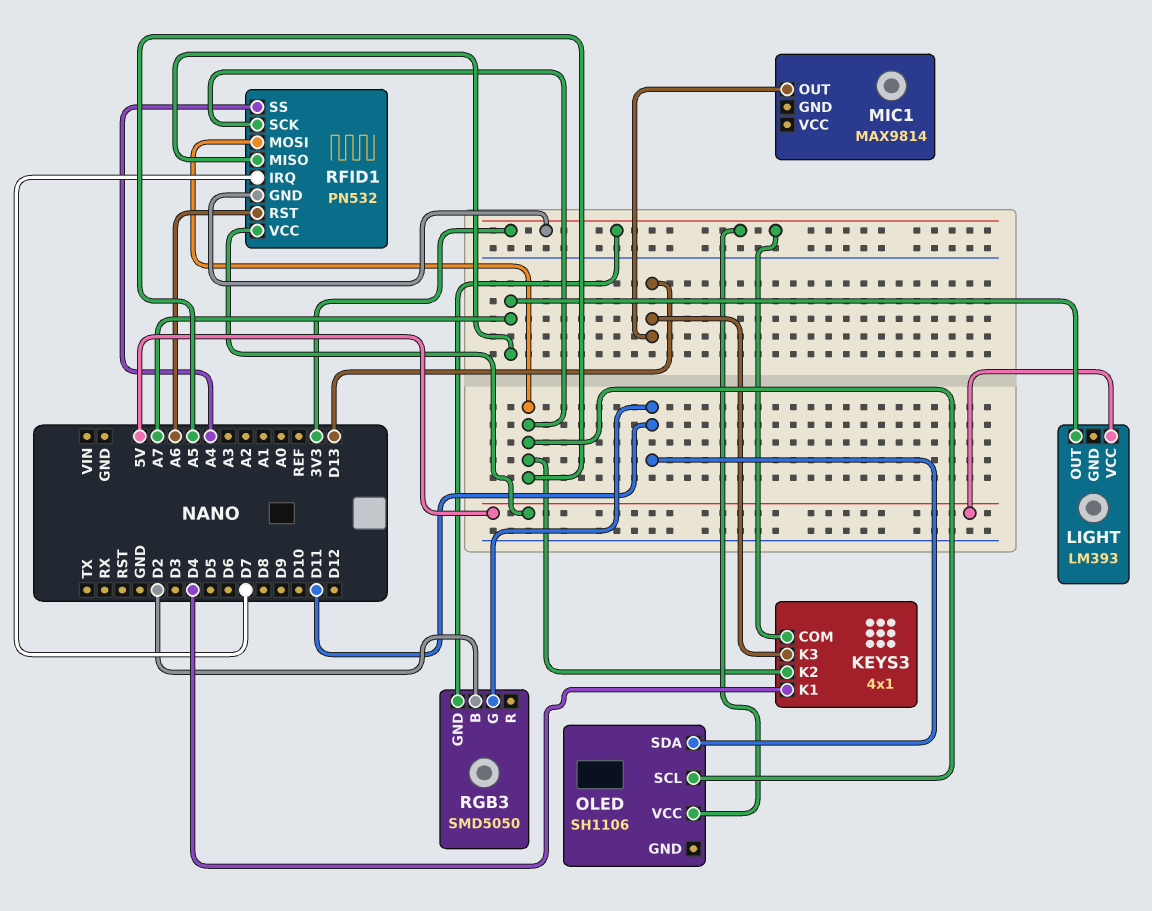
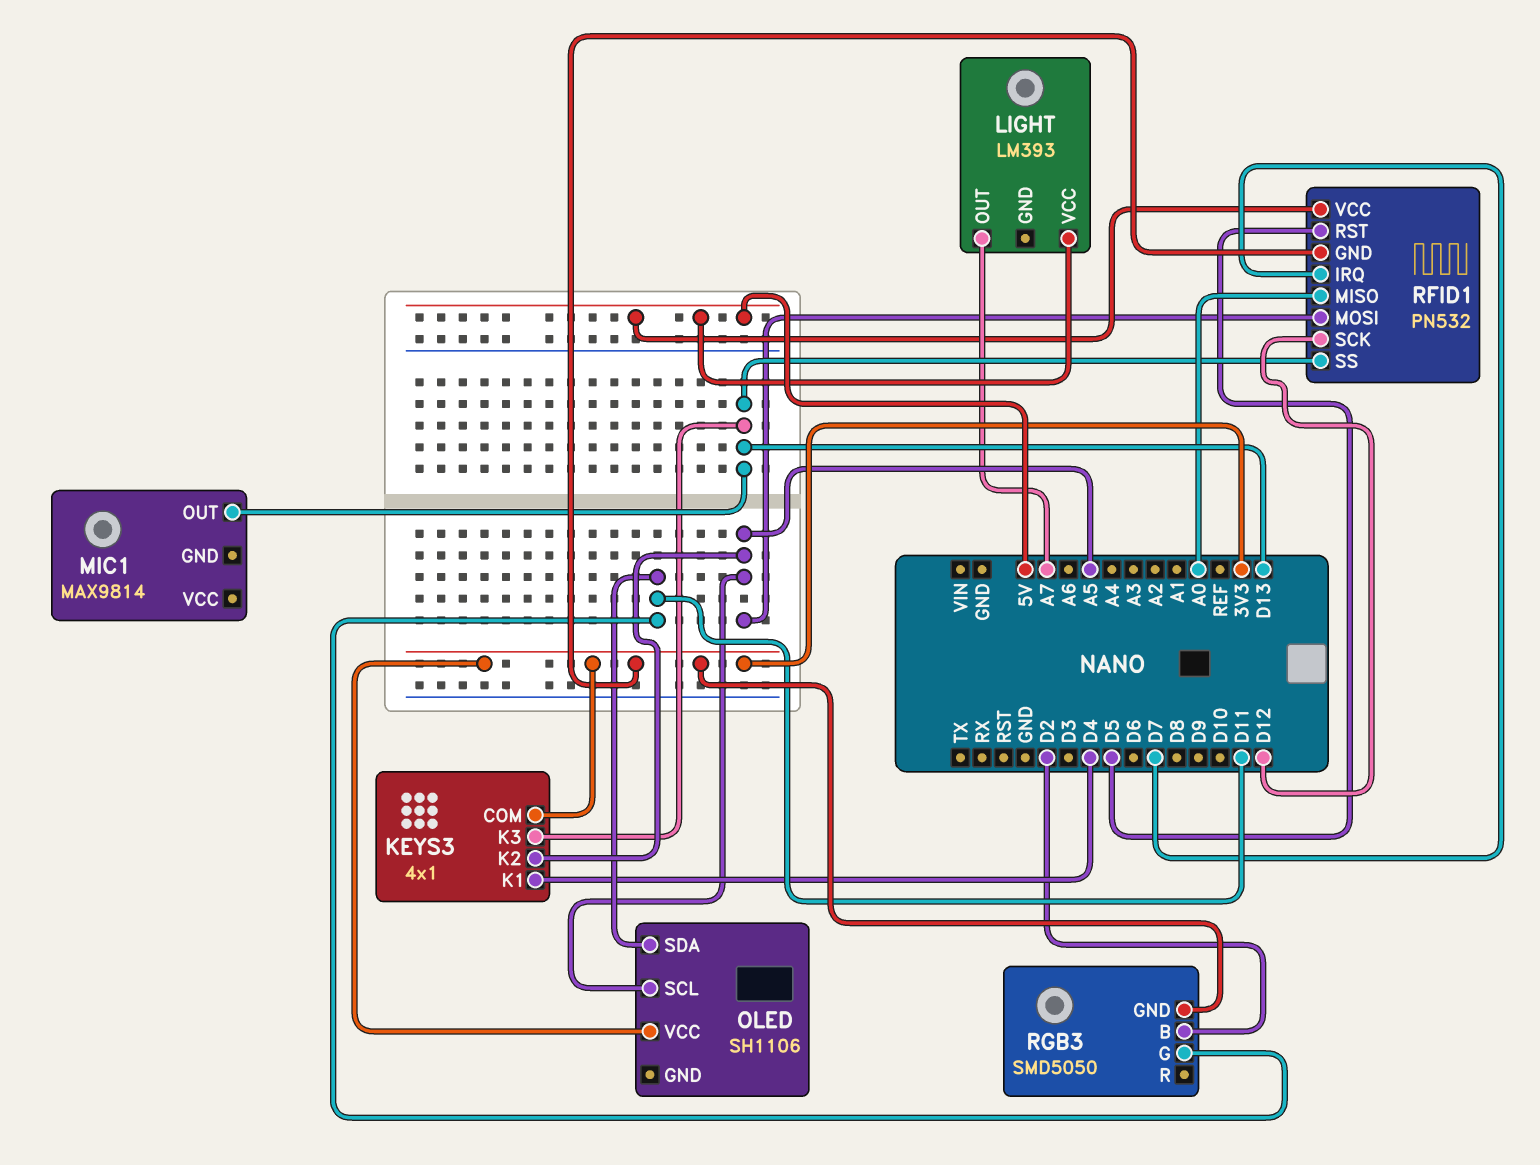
RFID1 pin MISO: A7 -> A0
RFID1 pin RST: A6 -> D5
RFID1 pin SCK: A5 -> D12
RFID1 pin SS: A4 -> D13

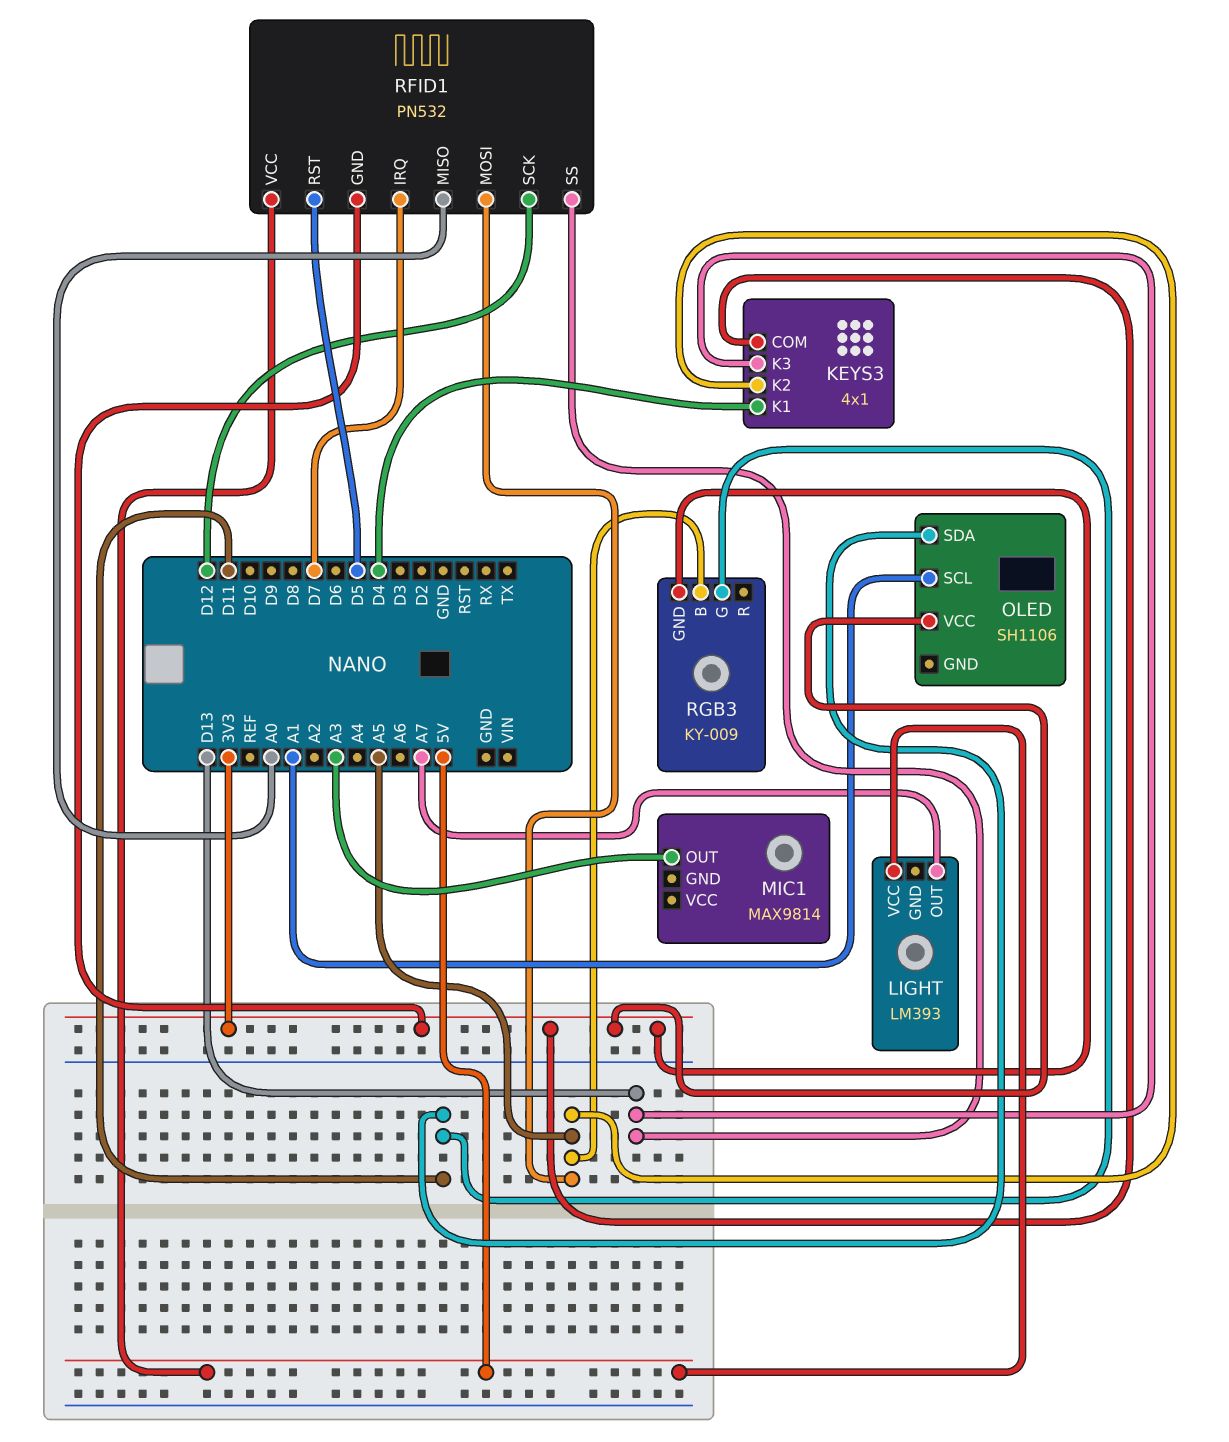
MIC1 pin OUT: D13 -> A3
OLED pin SCL: A5 -> A1
RGB3: SMD5050 -> KY-009
RGB3 pin B: D2 -> A5

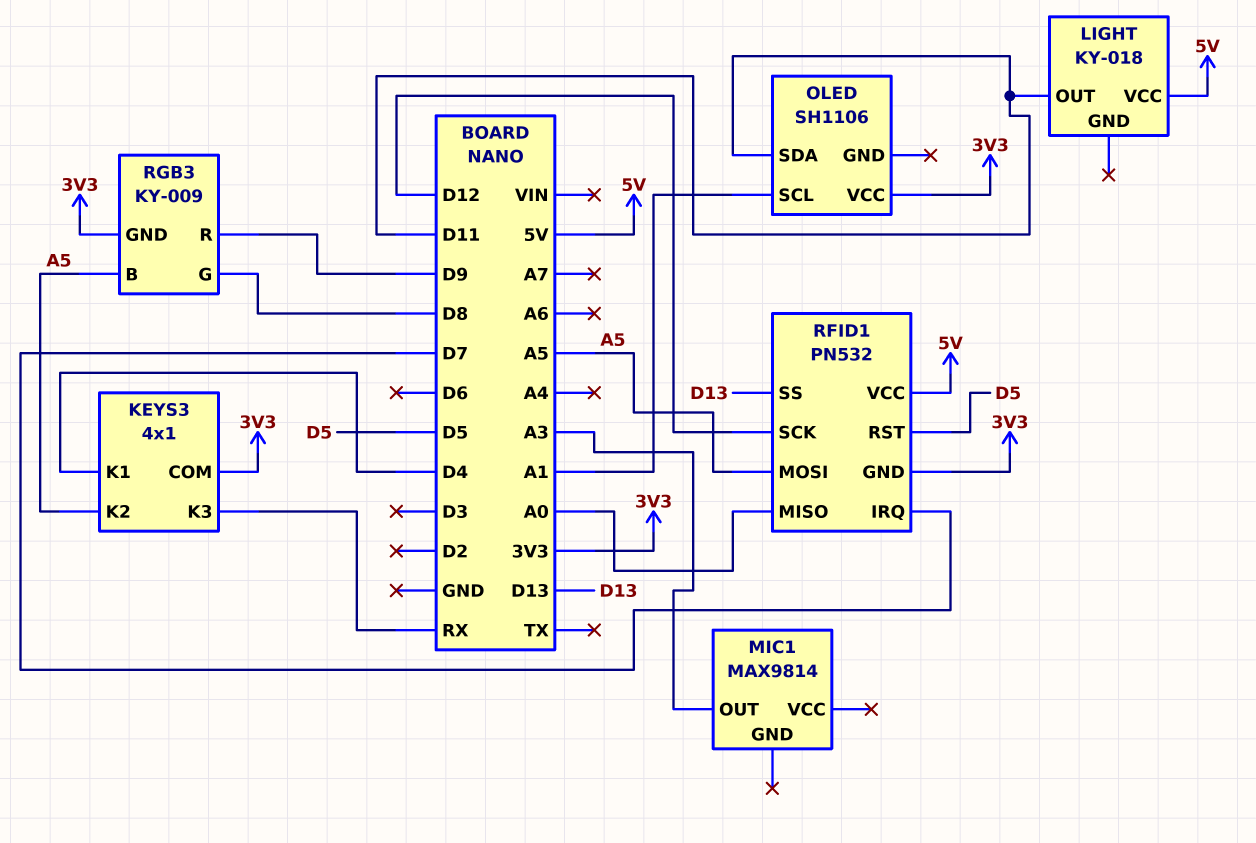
KEYS3 pin K3: D13 -> RX
LIGHT: LM393 -> KY-018
LIGHT pin OUT: A7 -> D11
RGB3 pin G: D11 -> D8
RGB3 pin R: none -> D9

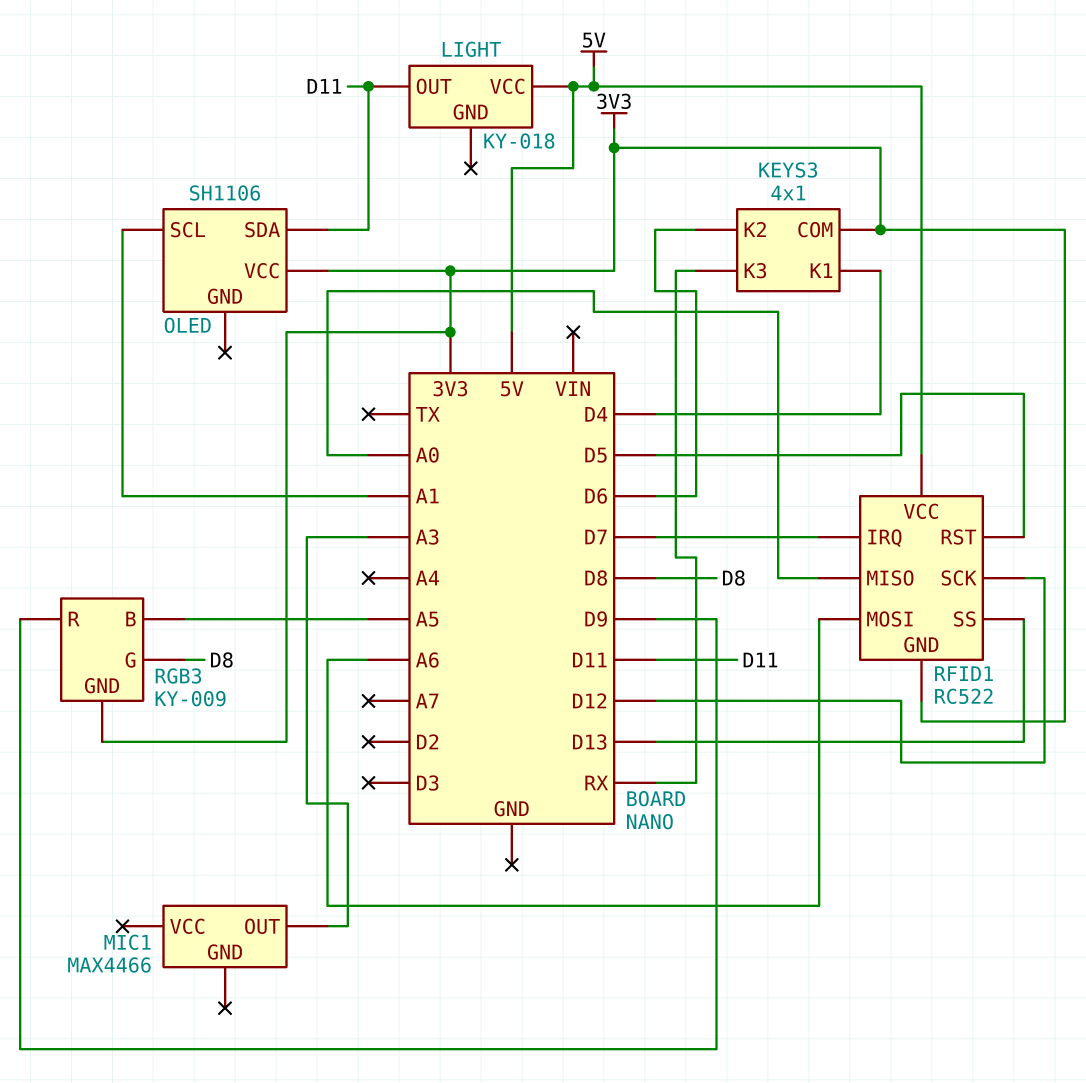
KEYS3 pin K2: A5 -> D6
MIC1: MAX9814 -> MAX4466
RFID1: PN532 -> RC522
RFID1 pin MOSI: A5 -> A6

